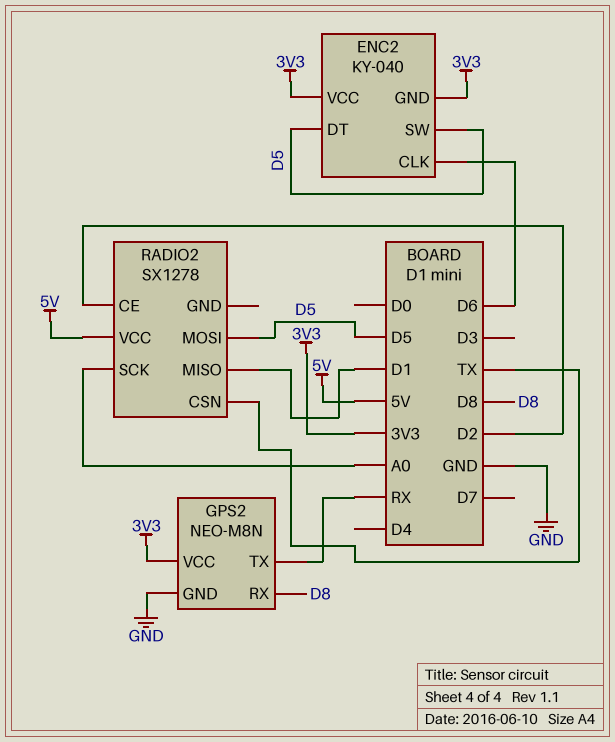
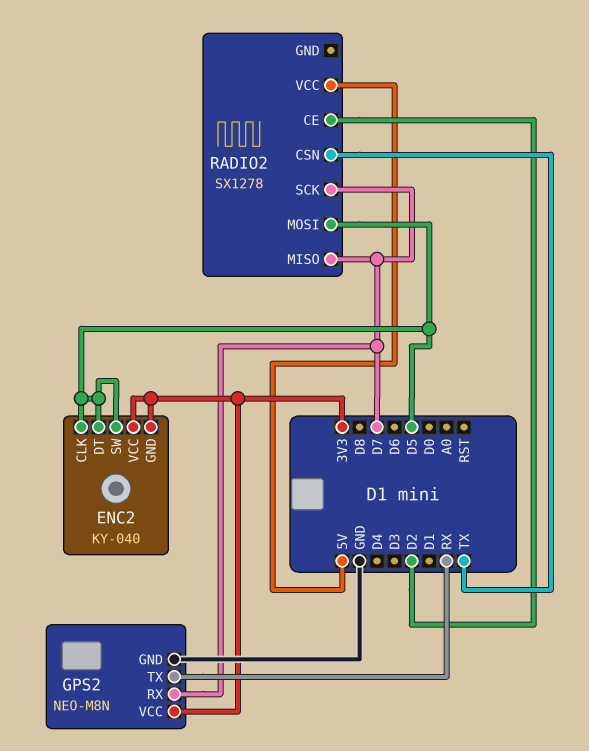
ENC2 pin CLK: D6 -> D5
GPS2 pin RX: D8 -> D7
RADIO2 pin MISO: D1 -> D7
RADIO2 pin SCK: A0 -> D7

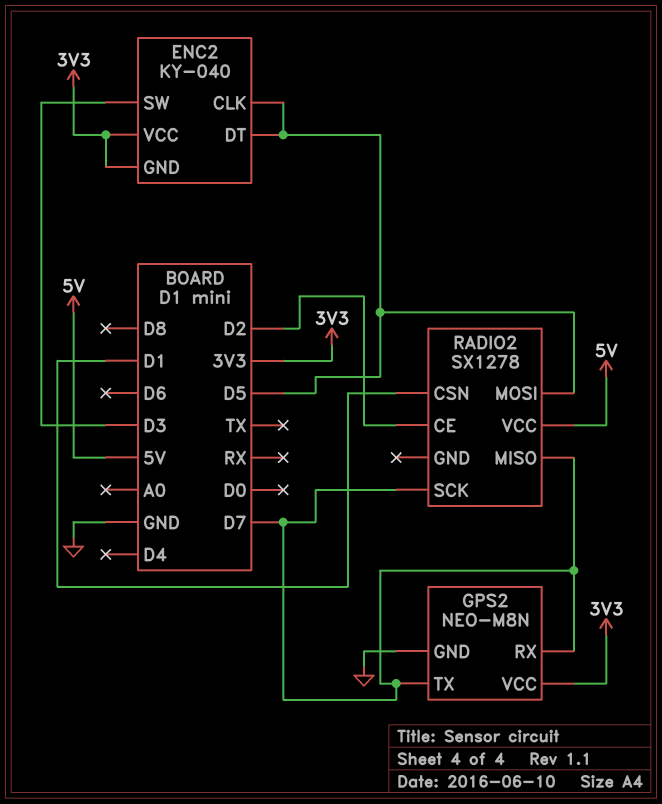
ENC2 pin SW: D5 -> D3
GPS2 pin TX: RX -> D7
RADIO2 pin CSN: TX -> D1

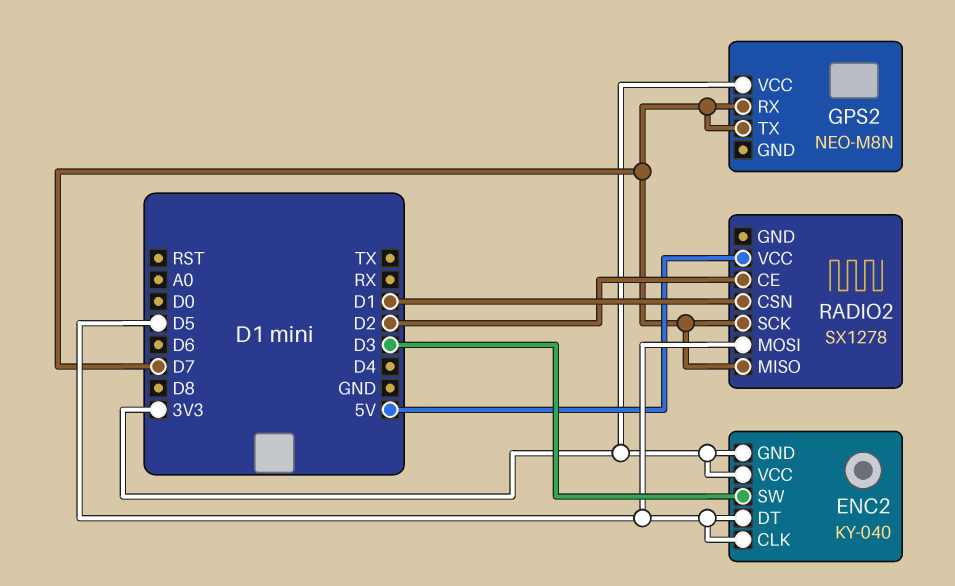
GPS2 pin GND: GND -> none

